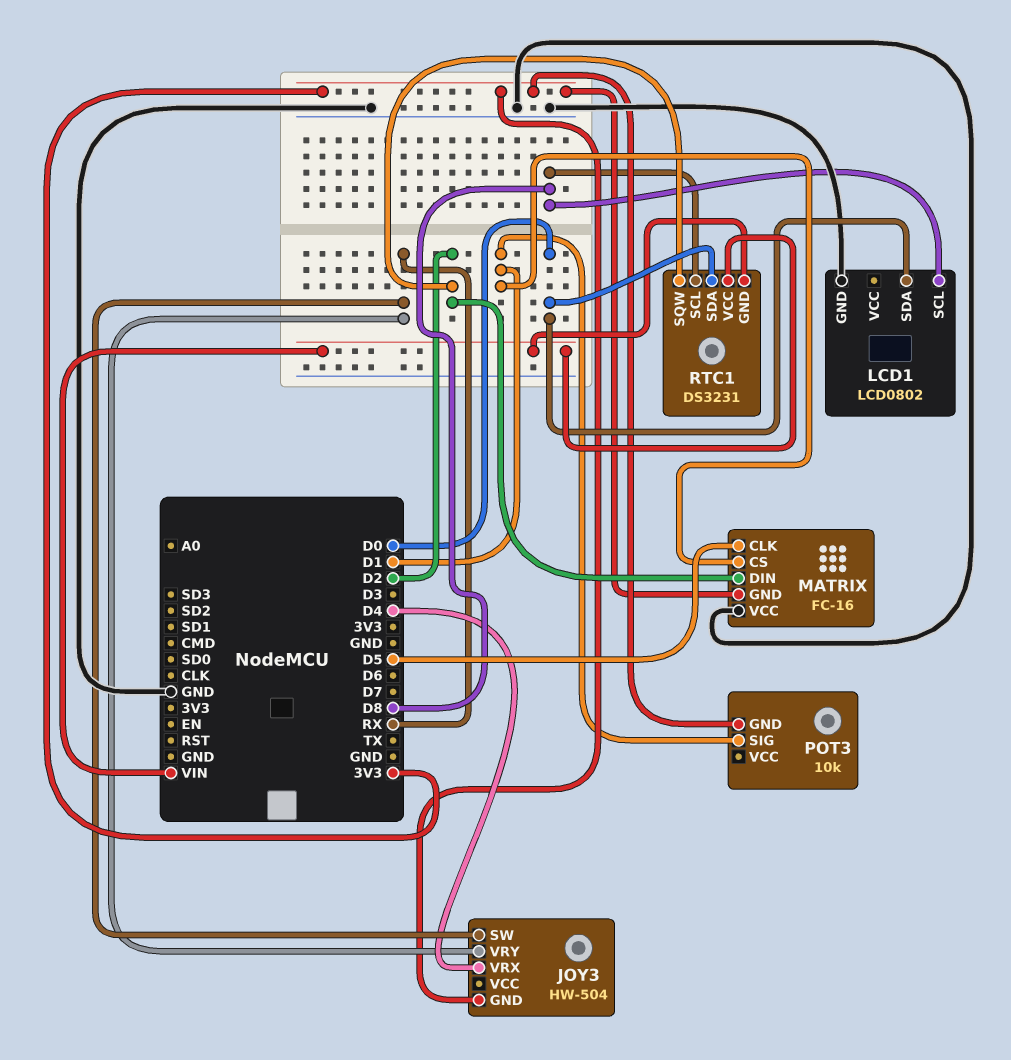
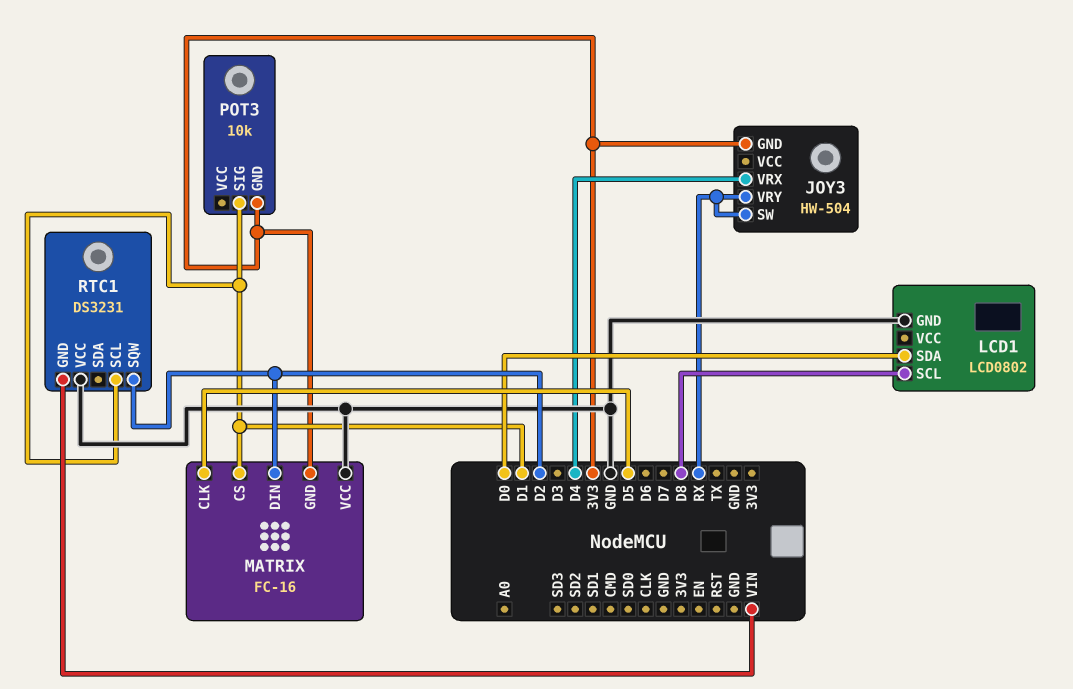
RTC1 pin SCL: D8 -> D1
RTC1 pin SDA: D0 -> none
RTC1 pin VCC: VIN -> GND

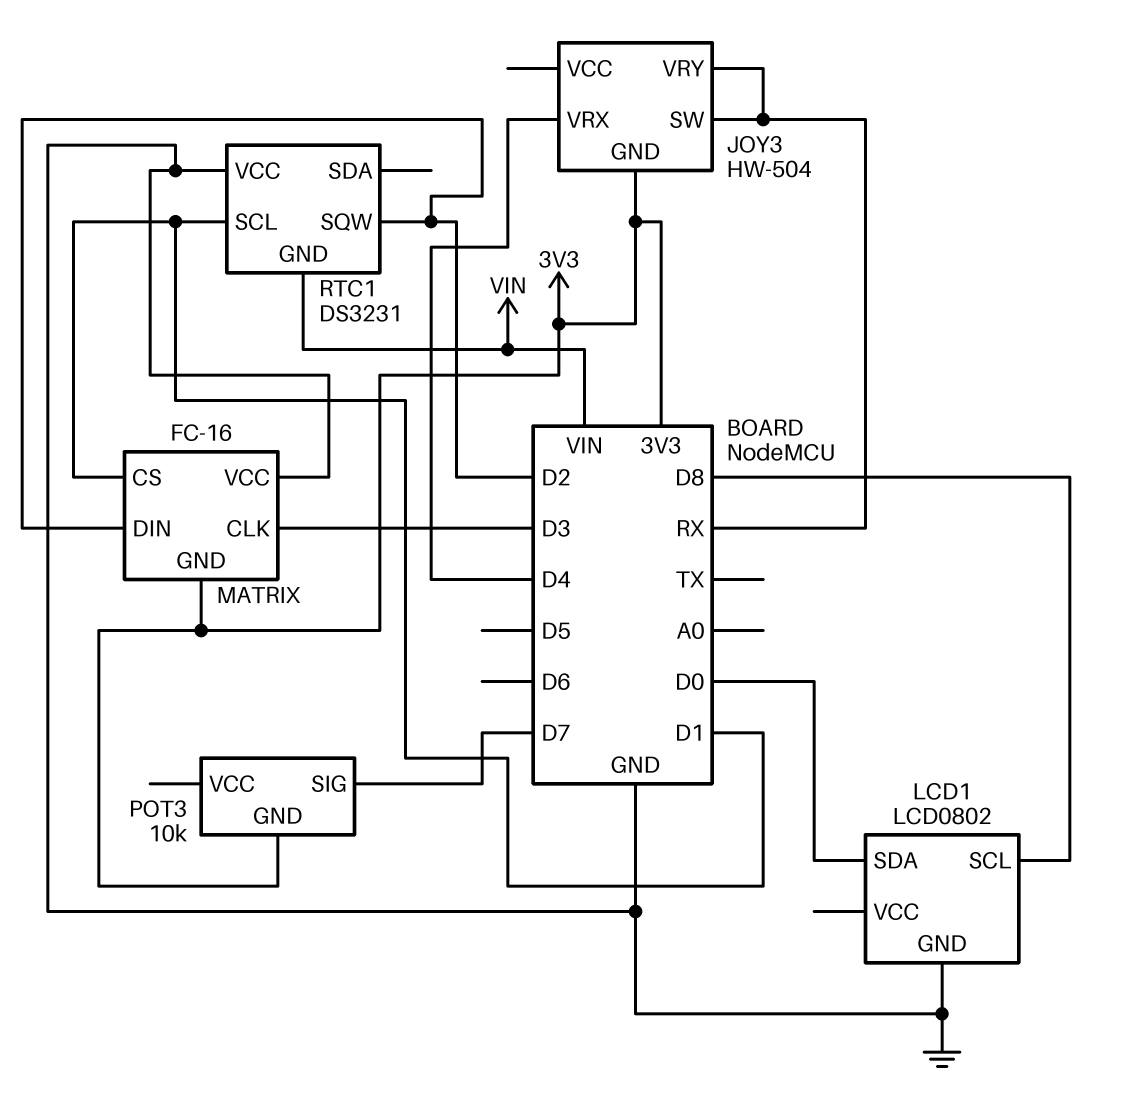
MATRIX pin CLK: D5 -> D3
POT3 pin SIG: D1 -> D7

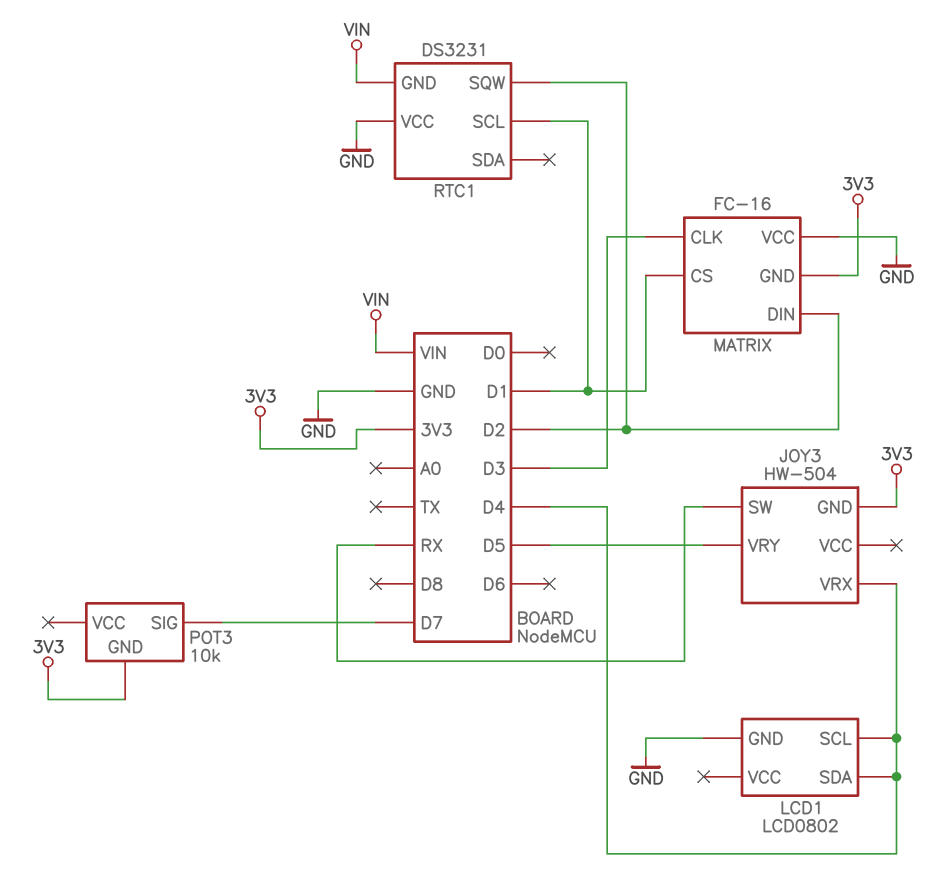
JOY3 pin VRY: RX -> D5
LCD1 pin SCL: D8 -> D4
LCD1 pin SDA: D0 -> D4

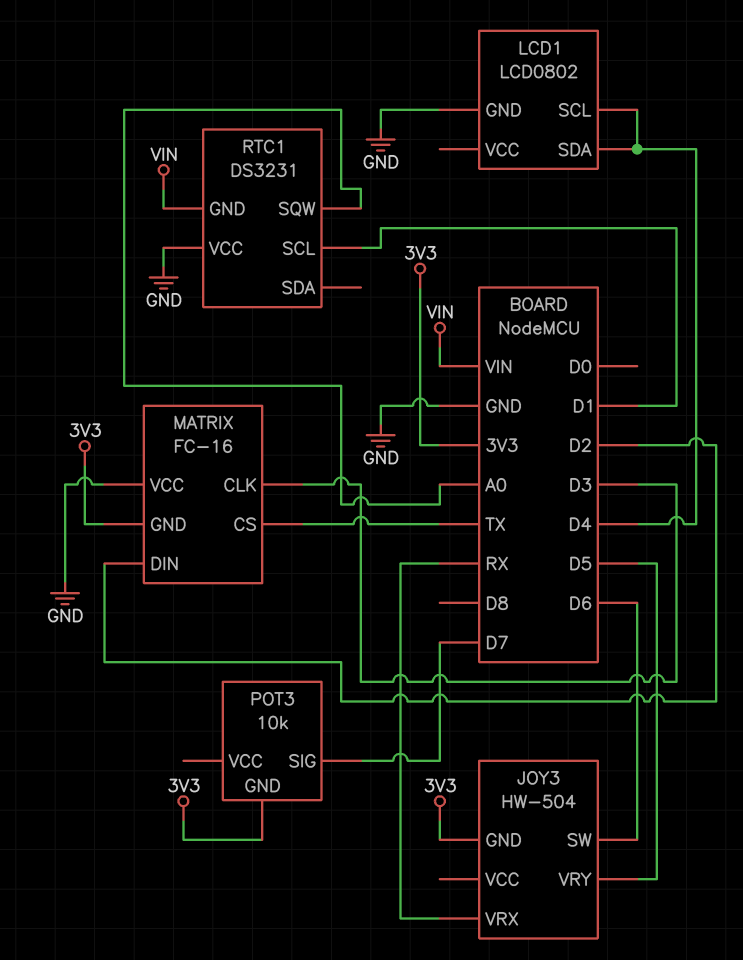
JOY3 pin SW: RX -> D6
JOY3 pin VRX: D4 -> RX
MATRIX pin CS: D1 -> TX
RTC1 pin SQW: D2 -> A0

